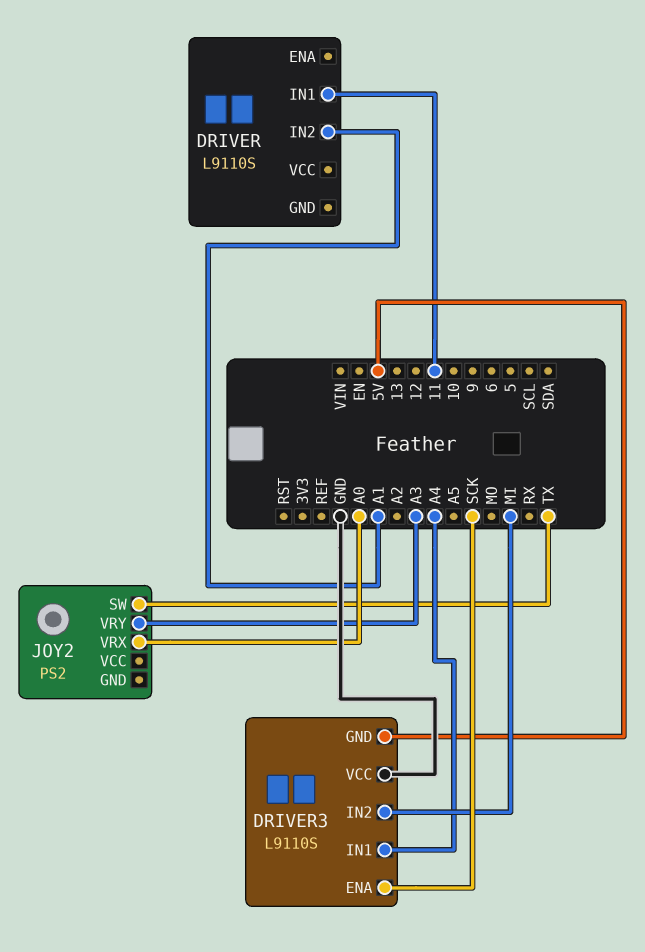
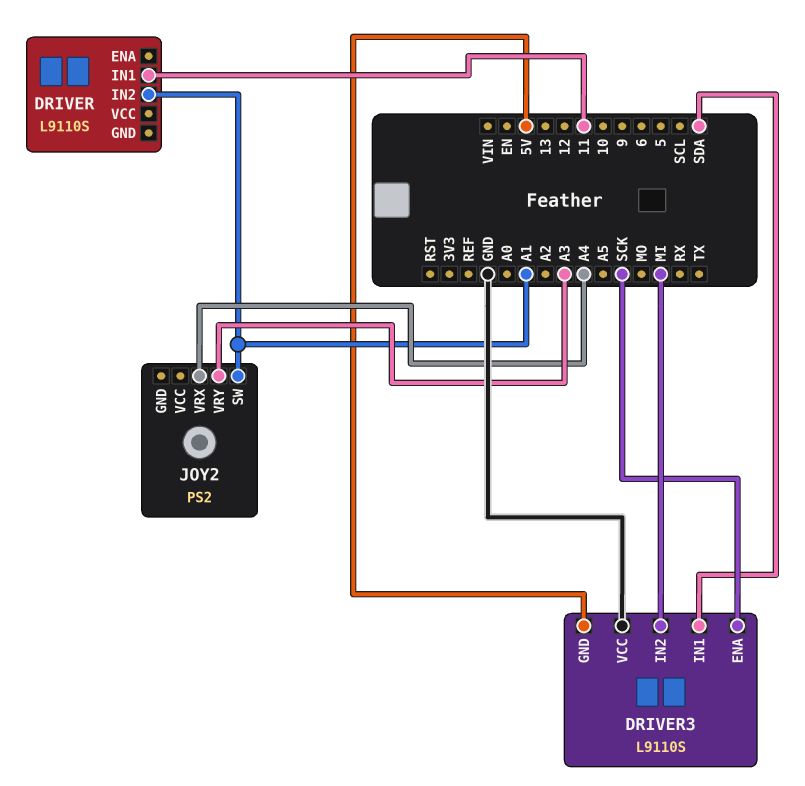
DRIVER3 pin IN1: A4 -> SDA
JOY2 pin SW: TX -> A1
JOY2 pin VRX: A0 -> A4

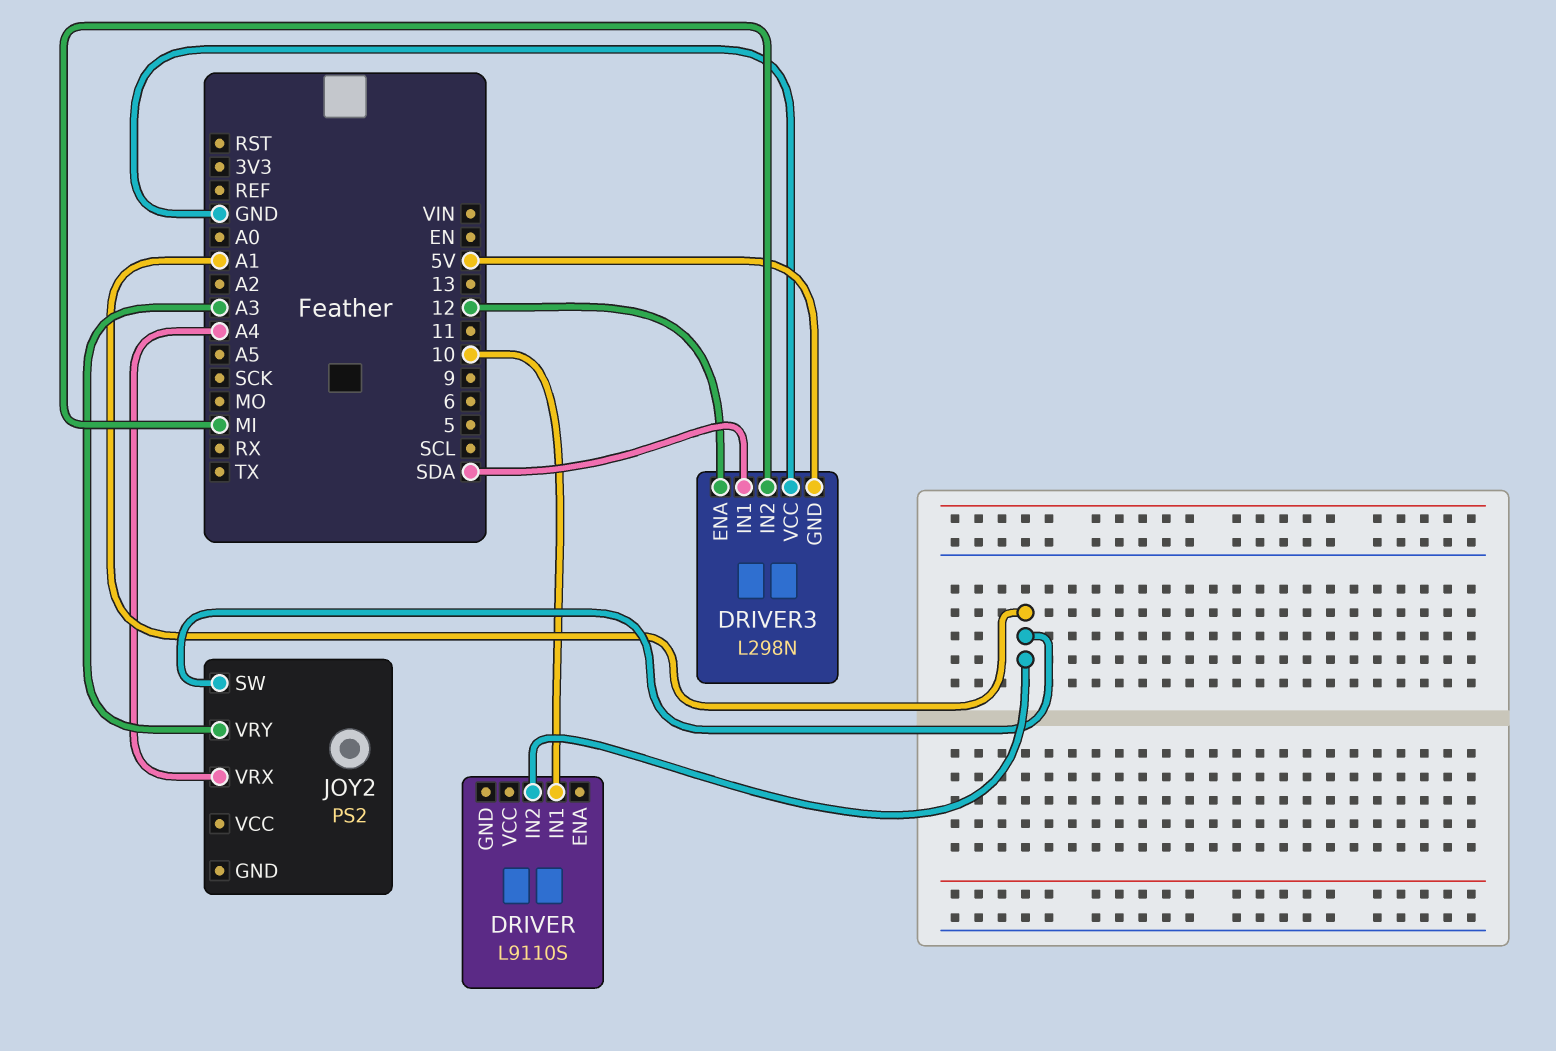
DRIVER pin IN1: 11 -> 10
DRIVER3: L9110S -> L298N
DRIVER3 pin ENA: SCK -> 12

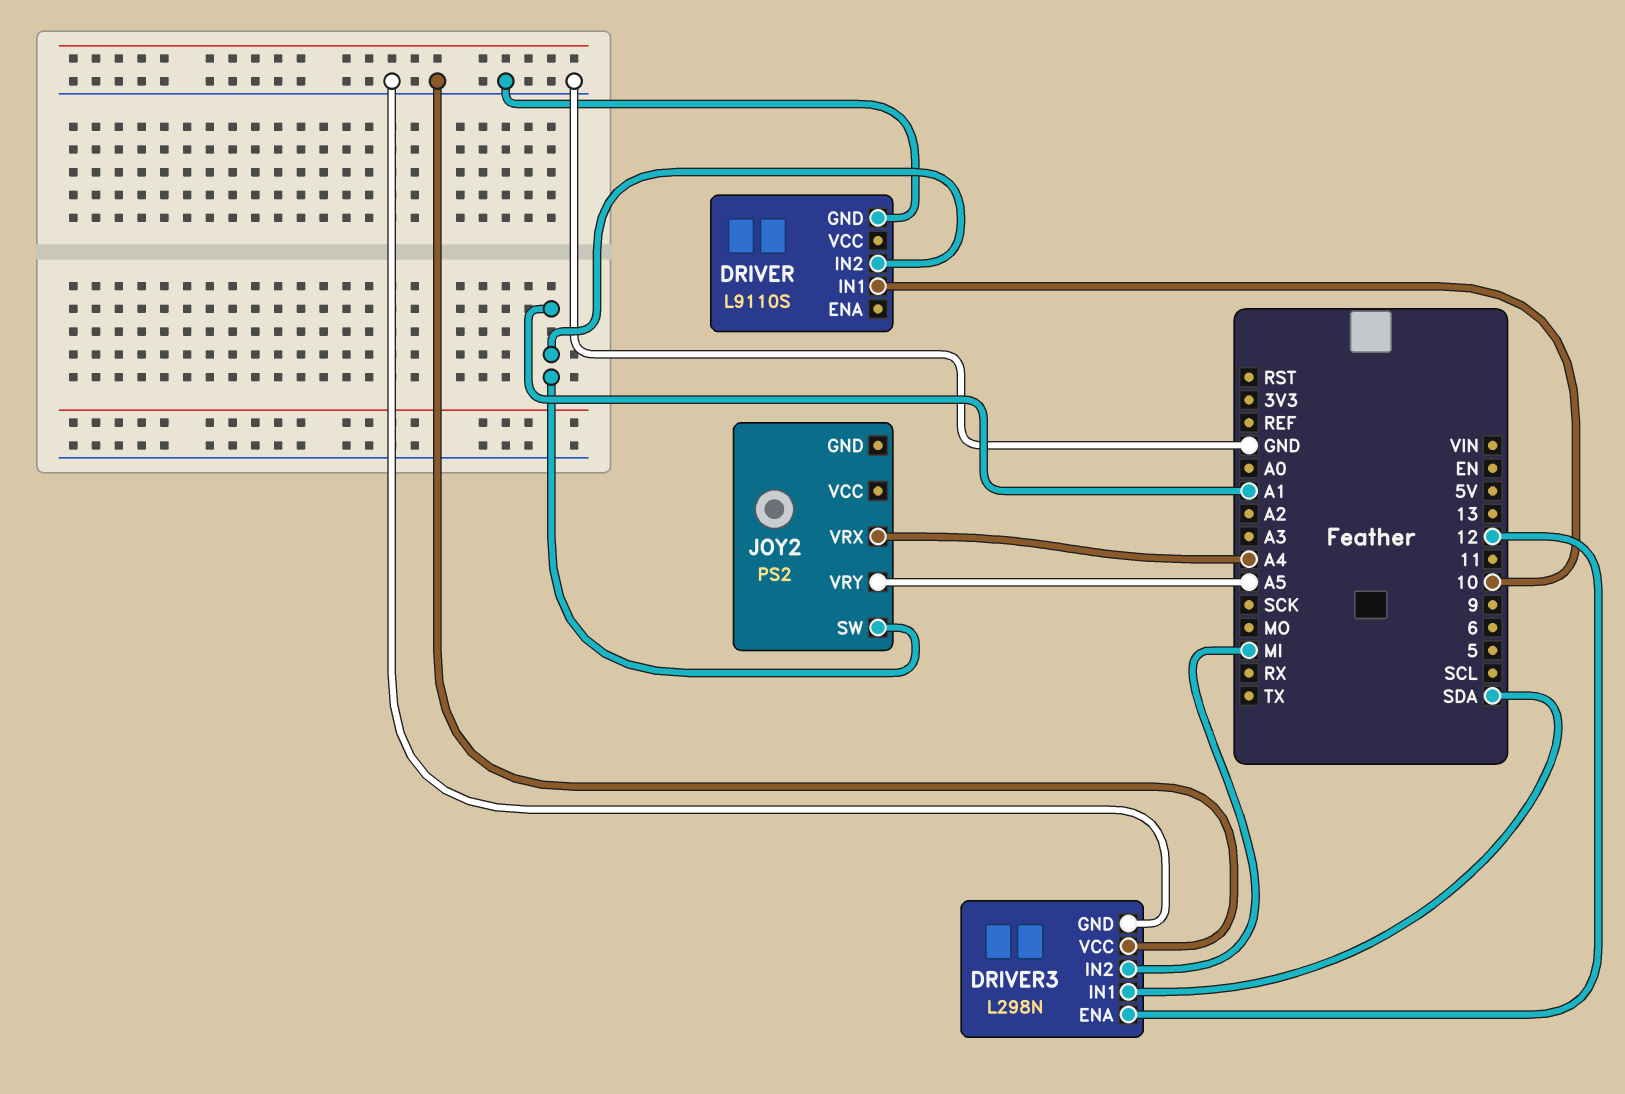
DRIVER pin GND: none -> GND
DRIVER3 pin GND: 5V -> GND
JOY2 pin VRY: A3 -> A5

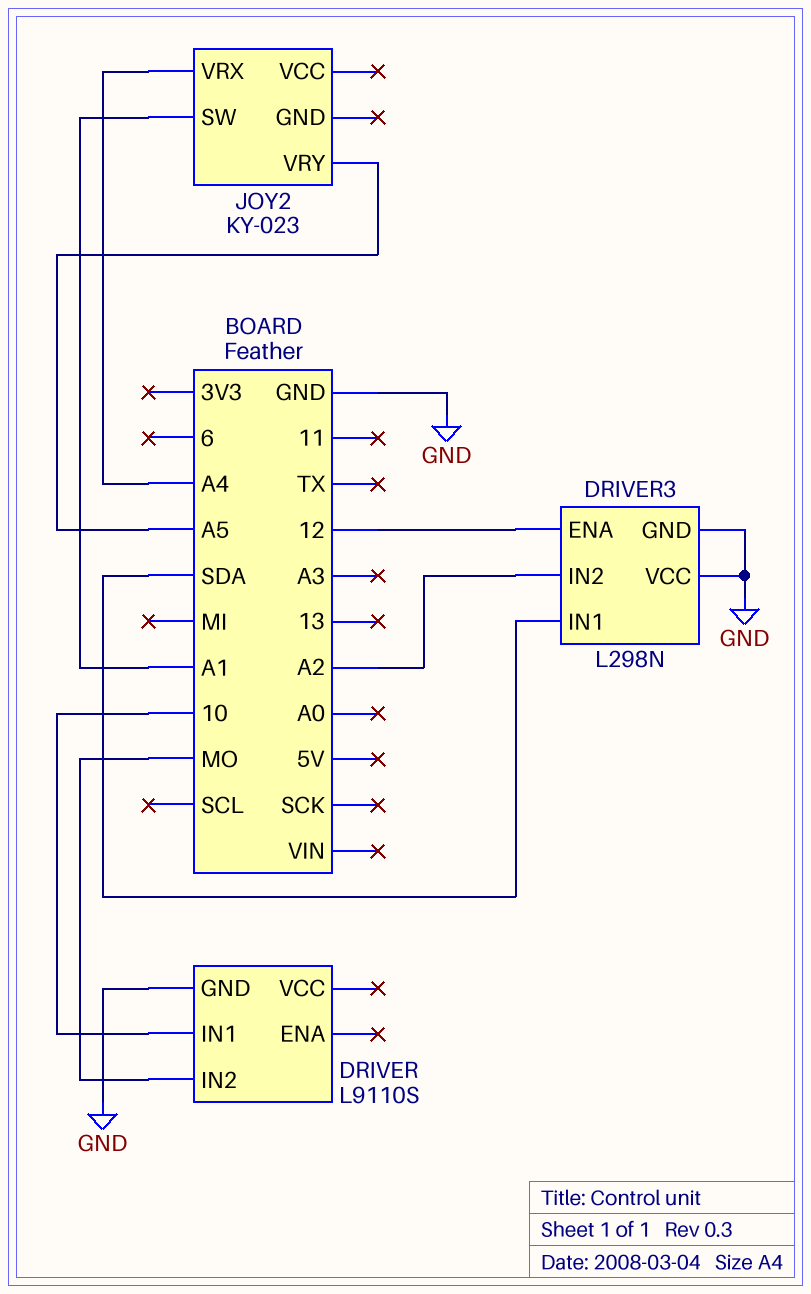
DRIVER pin IN2: A1 -> MO
DRIVER3 pin IN2: MI -> A2
JOY2: PS2 -> KY-023

